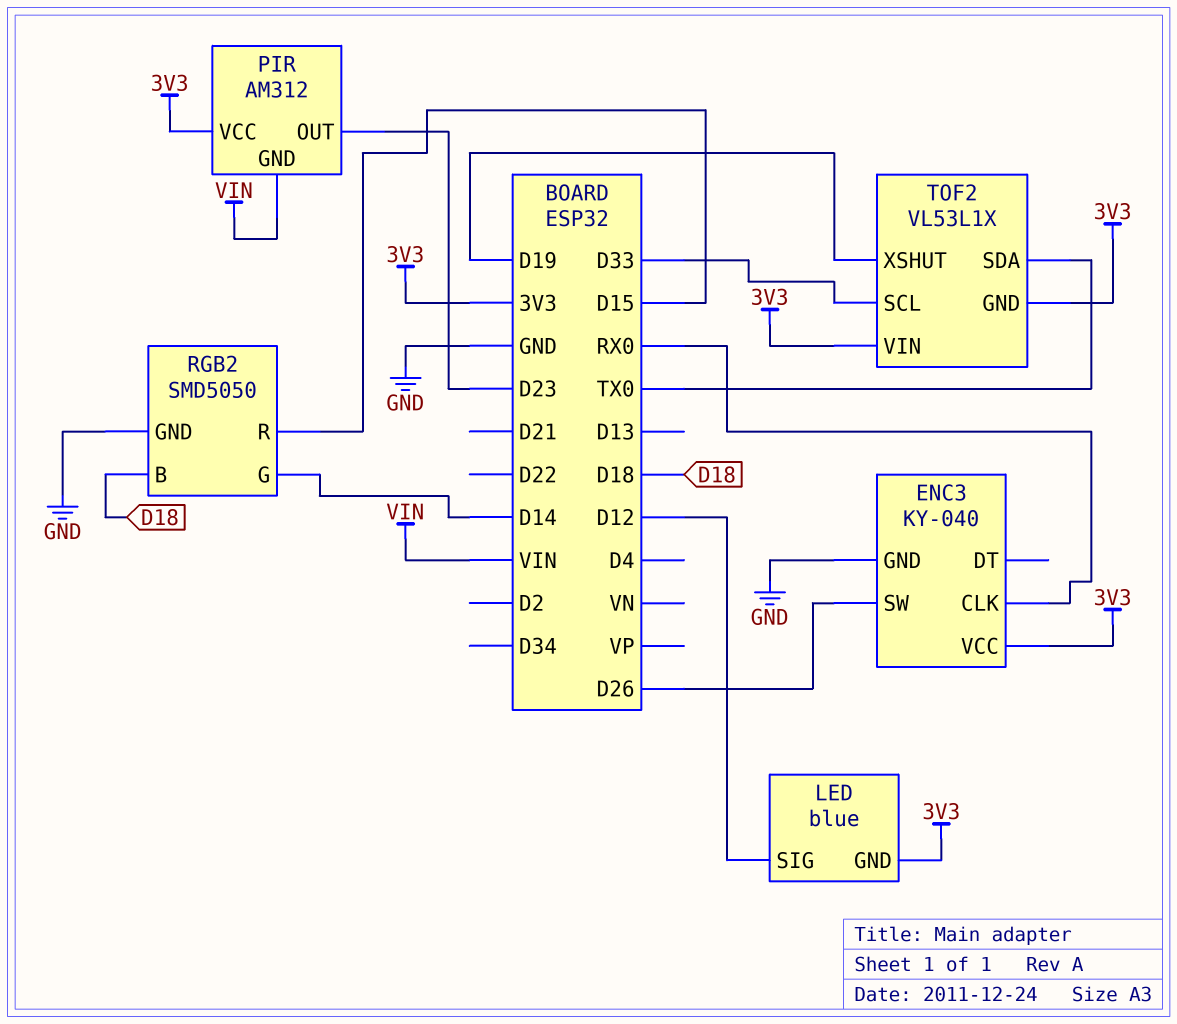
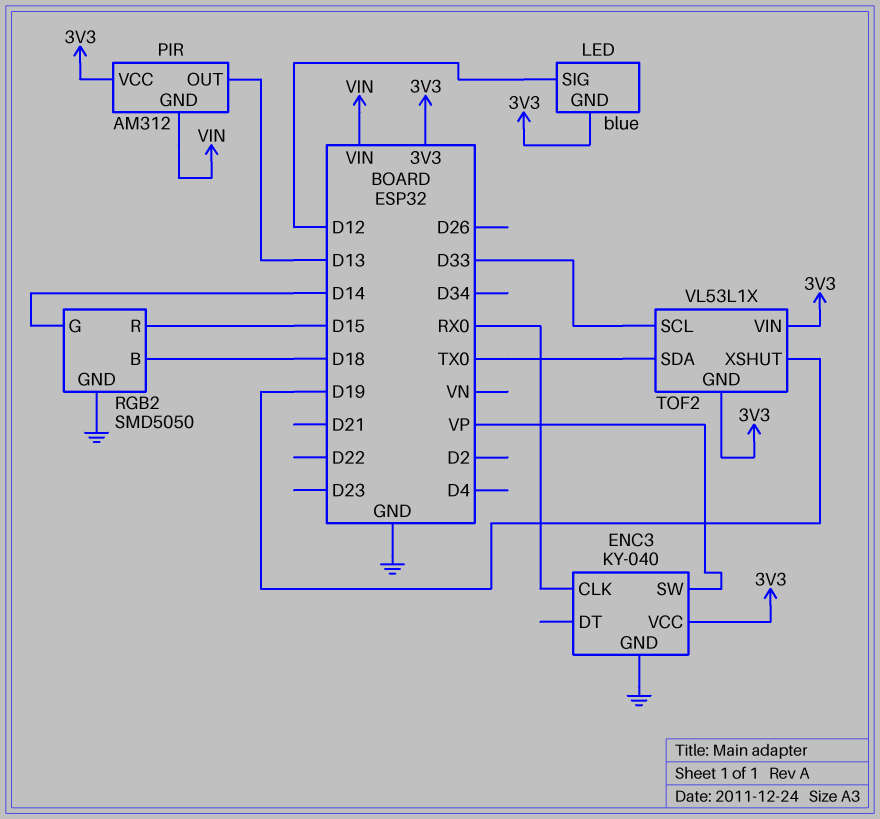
ENC3 pin SW: D26 -> VP
PIR pin OUT: D23 -> D13

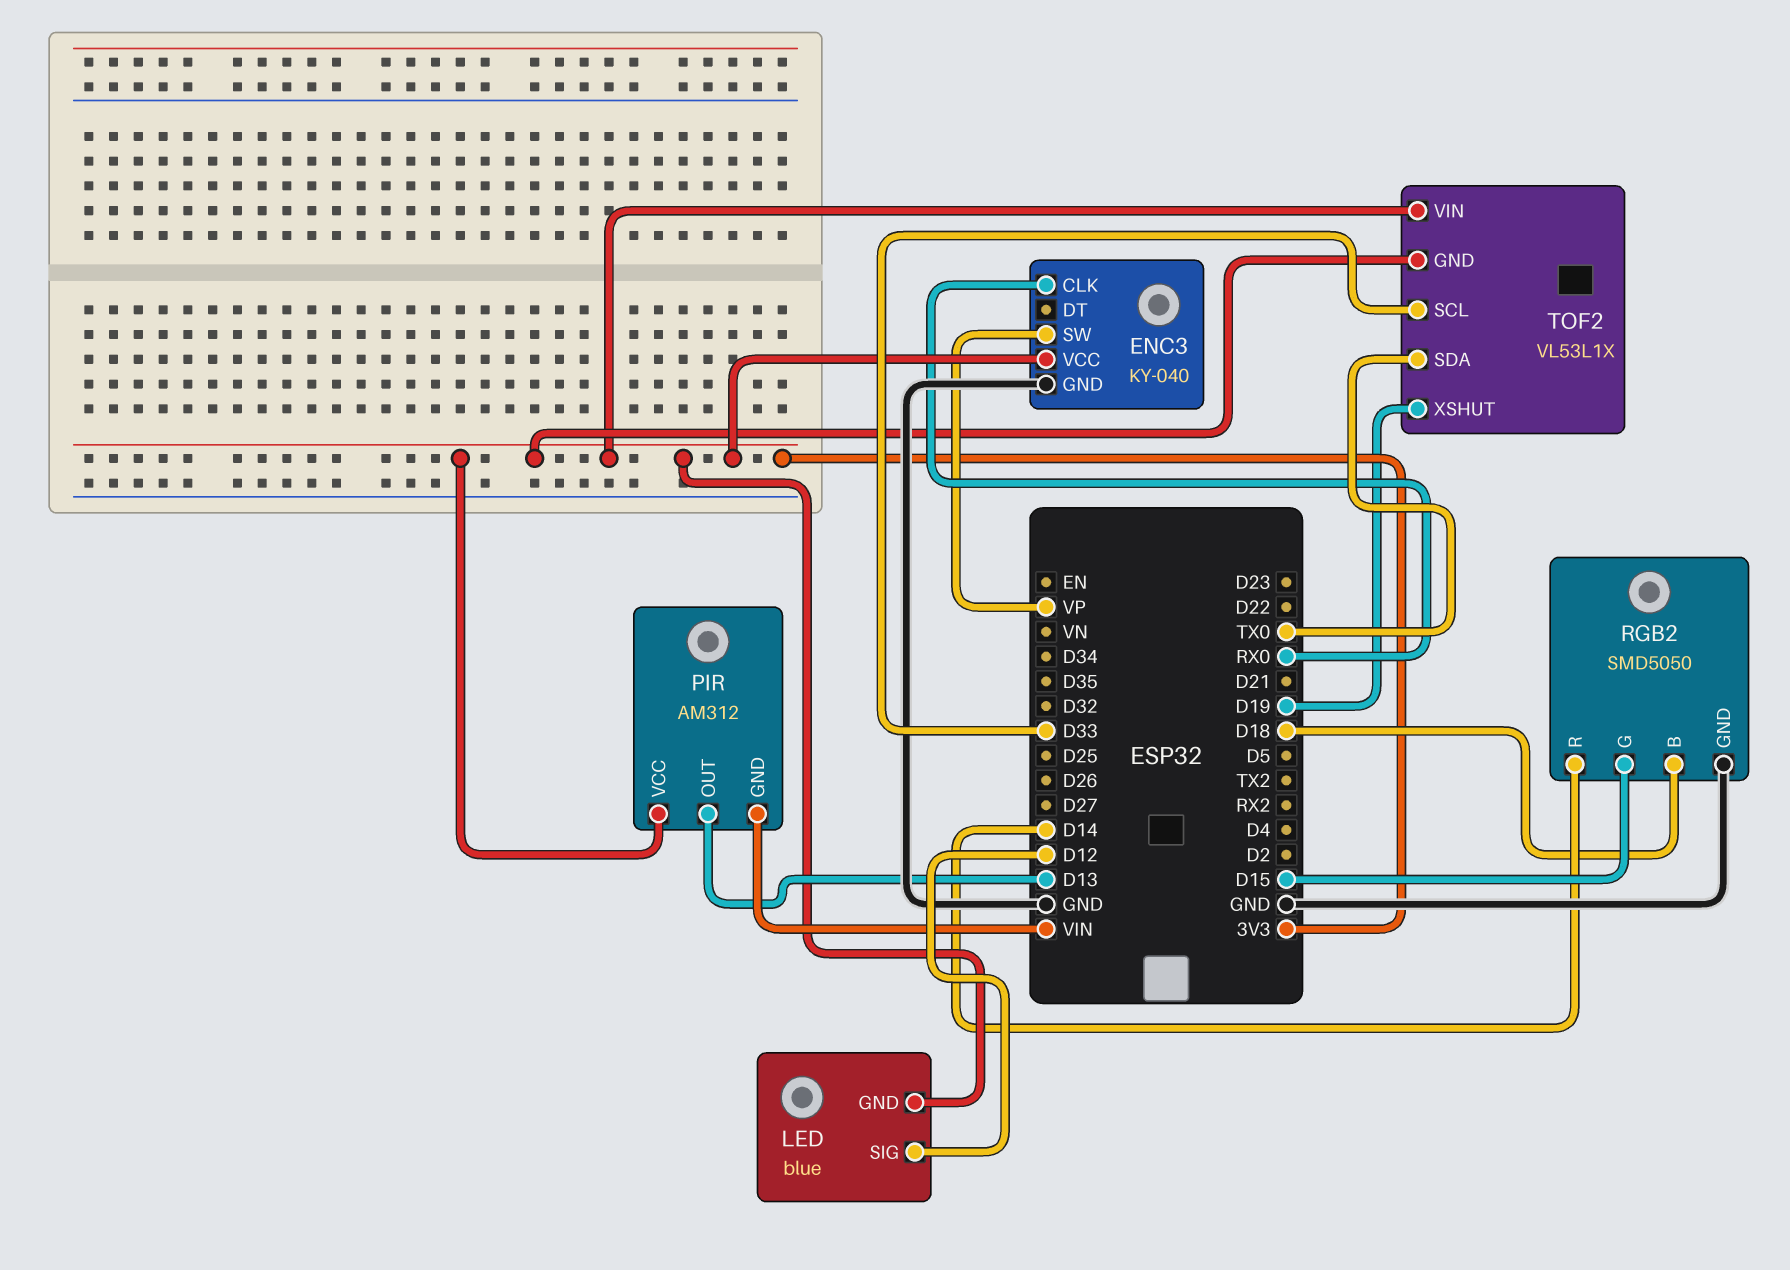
RGB2 pin G: D14 -> D15
RGB2 pin R: D15 -> D14

